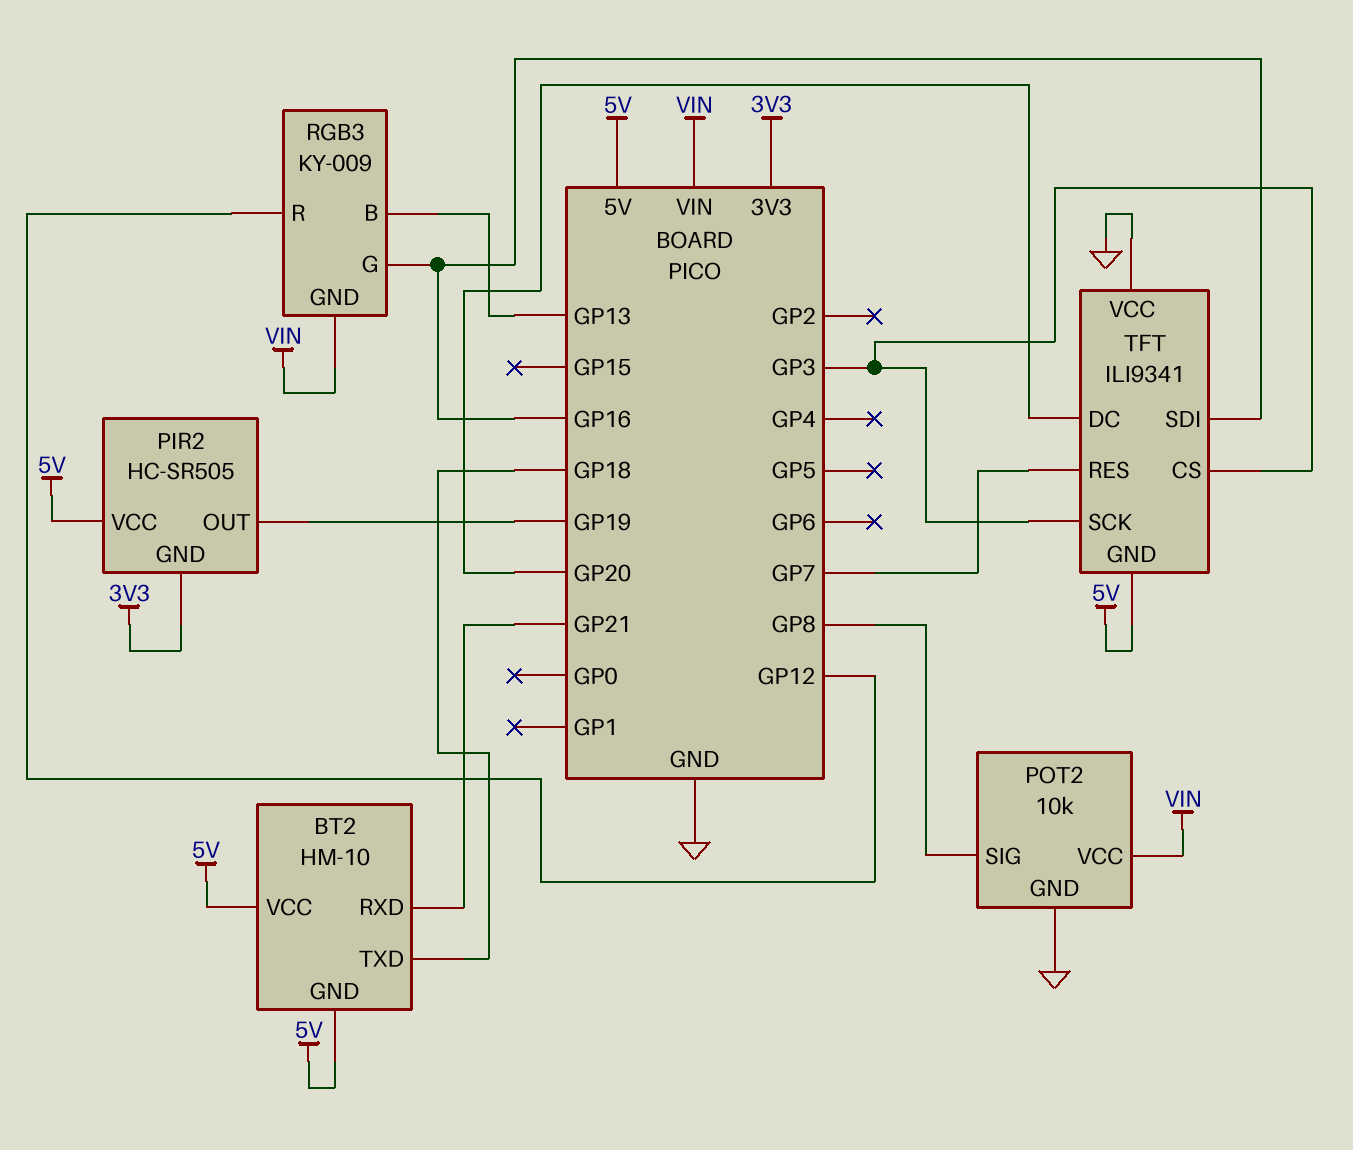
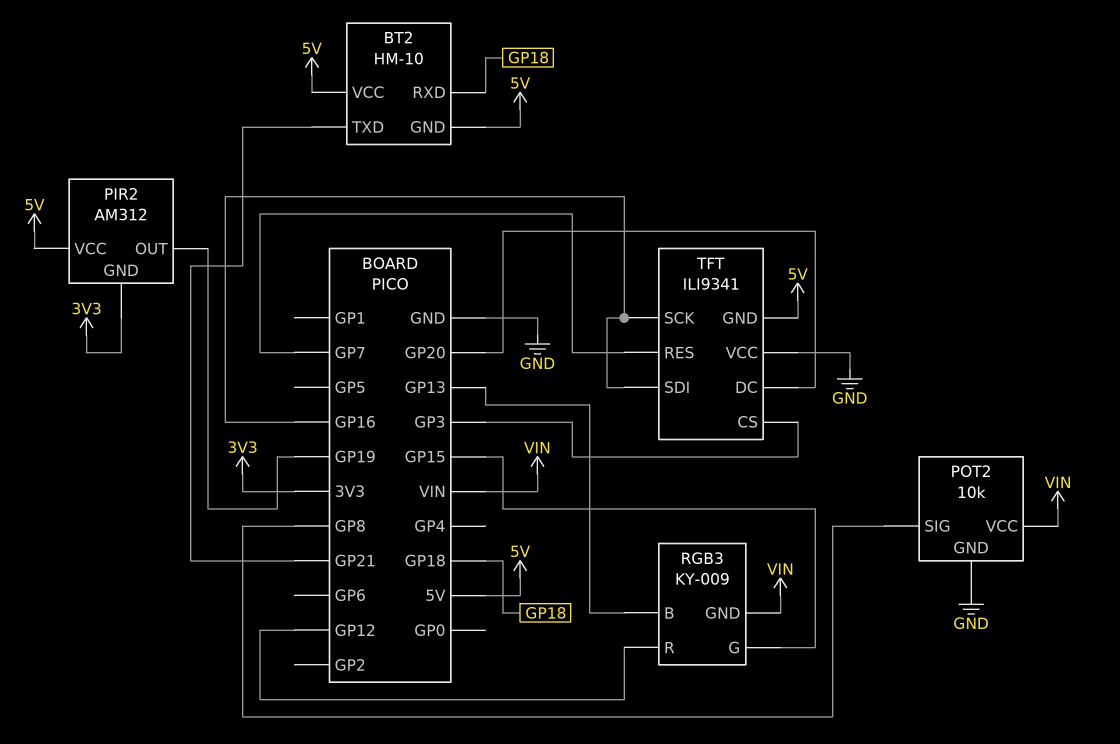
BT2 pin RXD: GP21 -> GP18
BT2 pin TXD: GP18 -> GP21
PIR2: HC-SR505 -> AM312
RGB3 pin G: GP16 -> GP15
TFT pin SCK: GP3 -> GP16

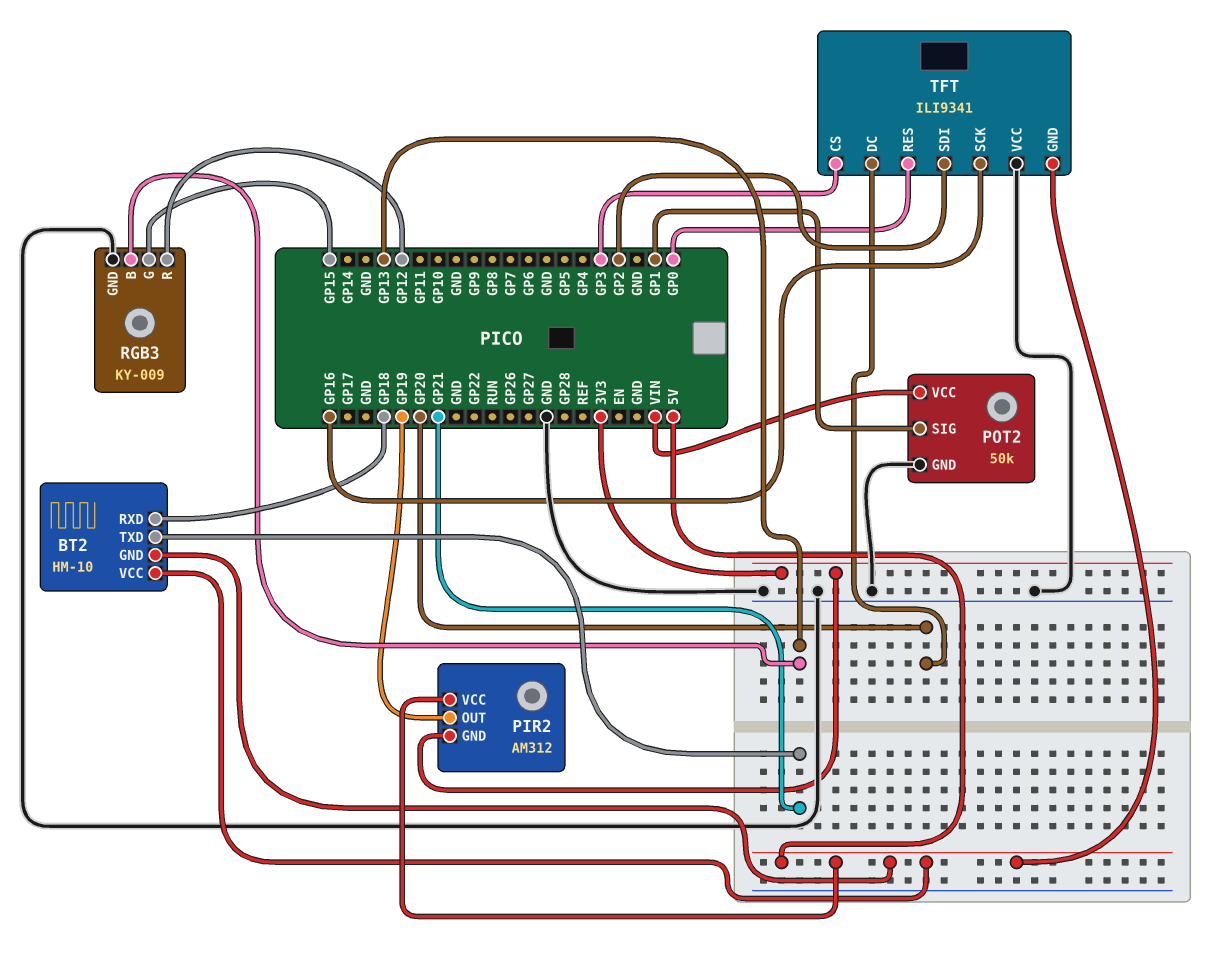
POT2: 10k -> 50k
POT2 pin SIG: GP8 -> GP1
RGB3 pin GND: VIN -> GND
TFT pin RES: GP7 -> GP0
TFT pin SDI: GP16 -> GP2

